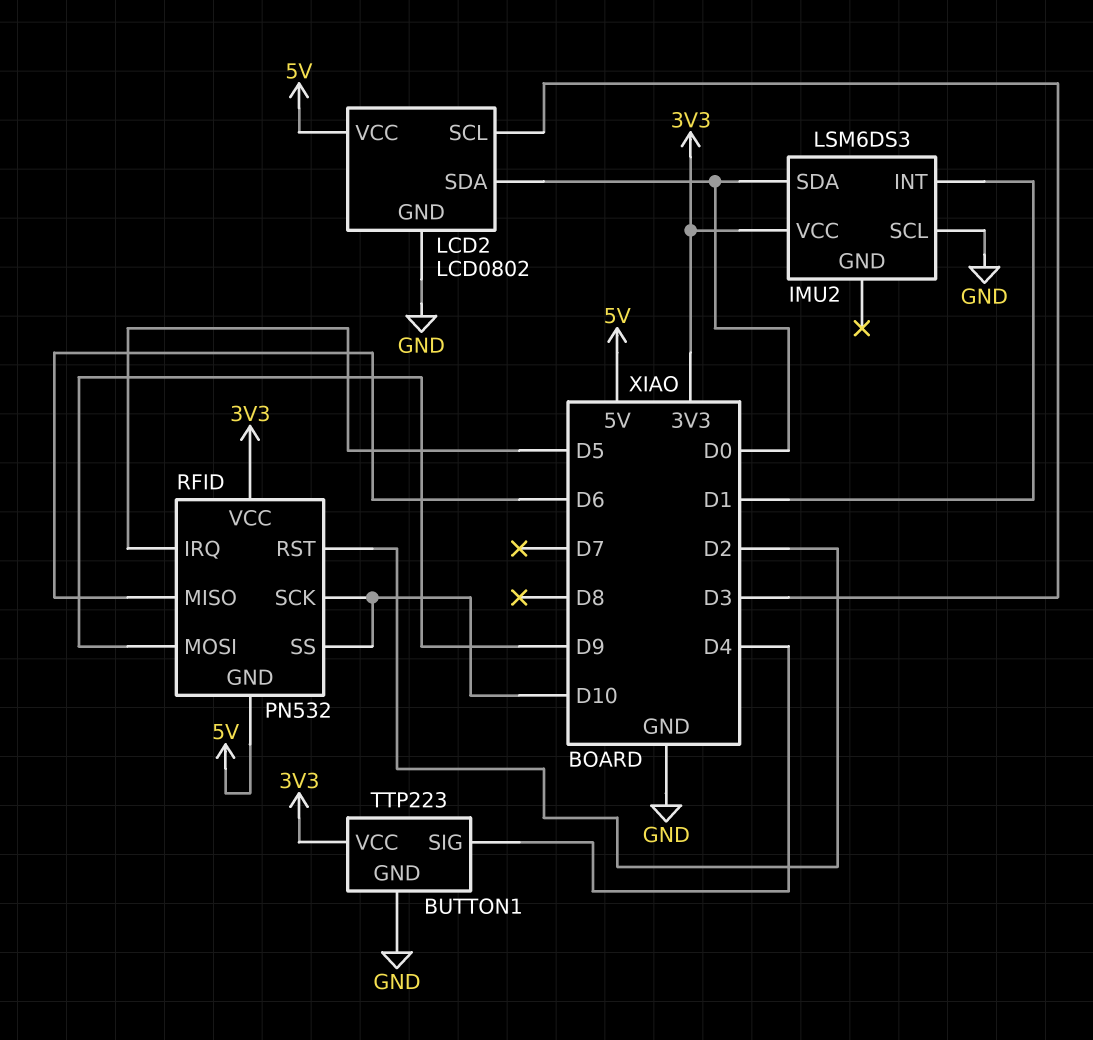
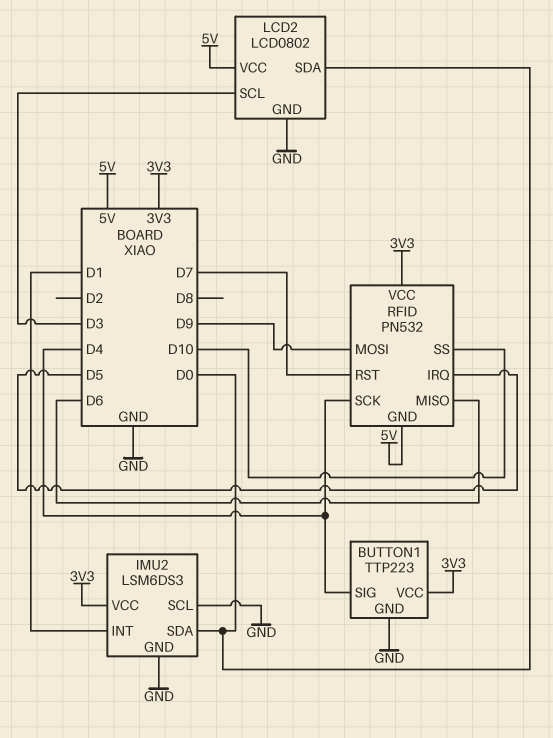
IMU2 pin GND: none -> GND
RFID pin RST: D2 -> D7
RFID pin SCK: D10 -> D4

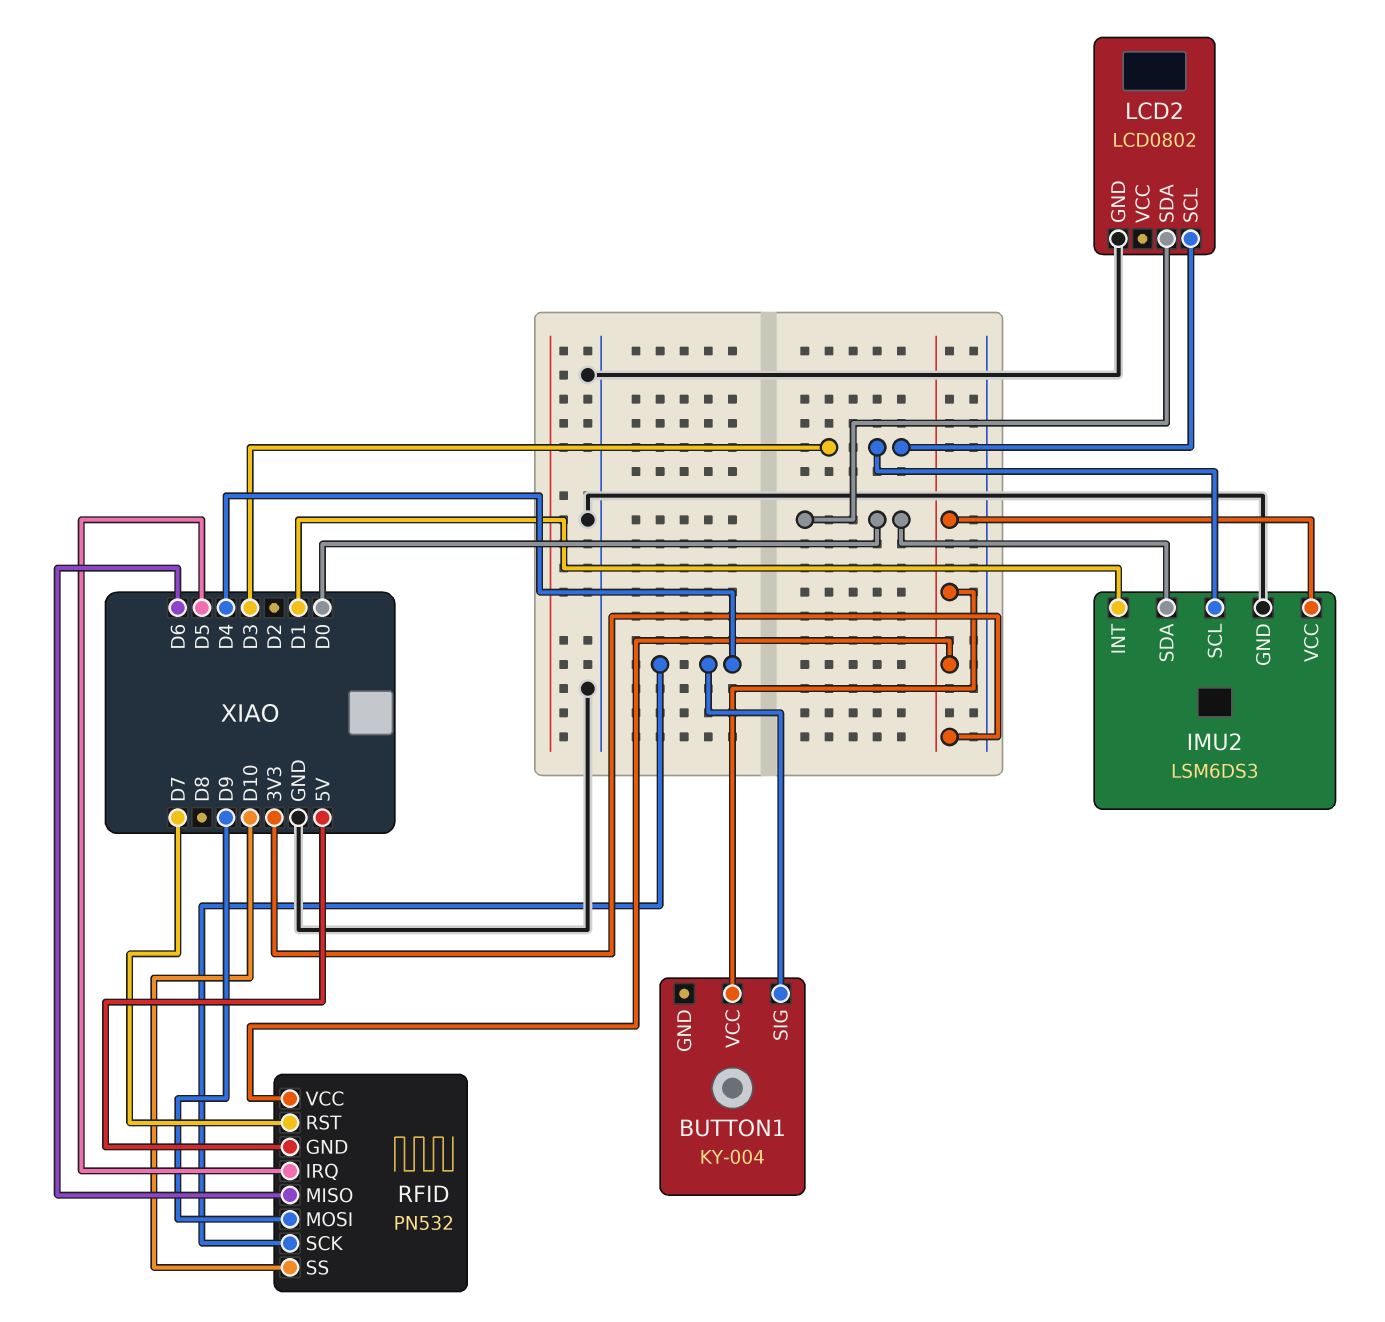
BUTTON1: TTP223 -> KY-004
BUTTON1 pin GND: GND -> none
IMU2 pin SCL: GND -> D3
LCD2 pin VCC: 5V -> none

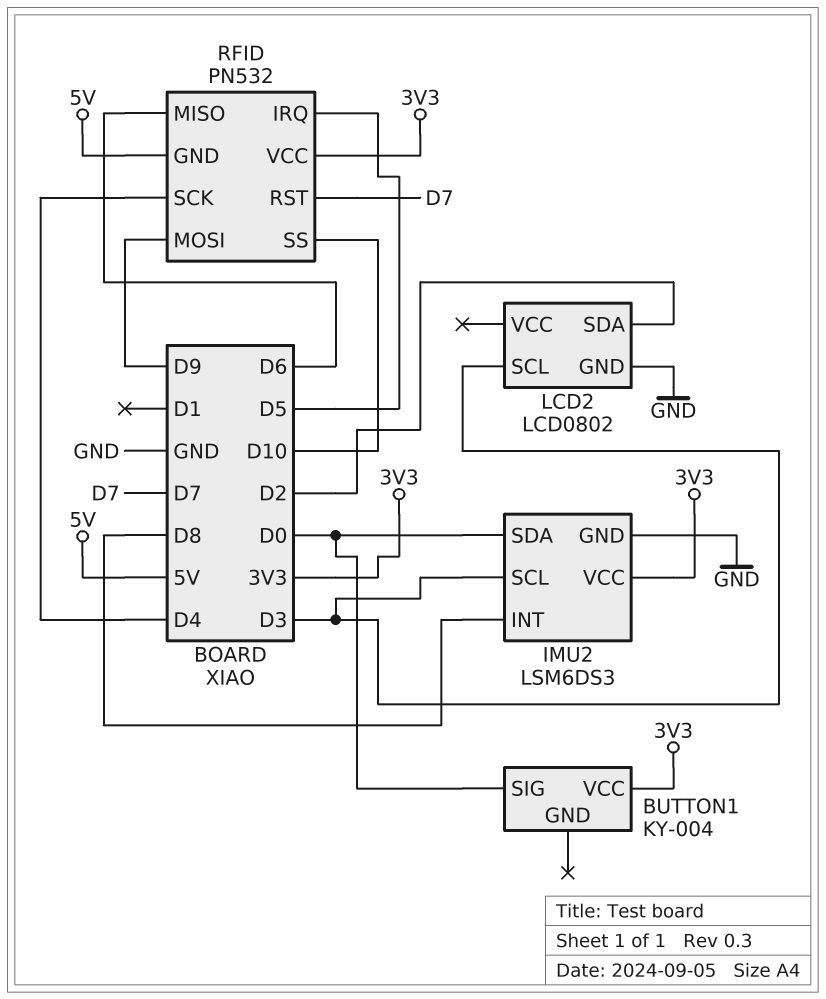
BUTTON1 pin SIG: D4 -> D0
IMU2 pin INT: D1 -> D8
LCD2 pin SDA: D0 -> D2

